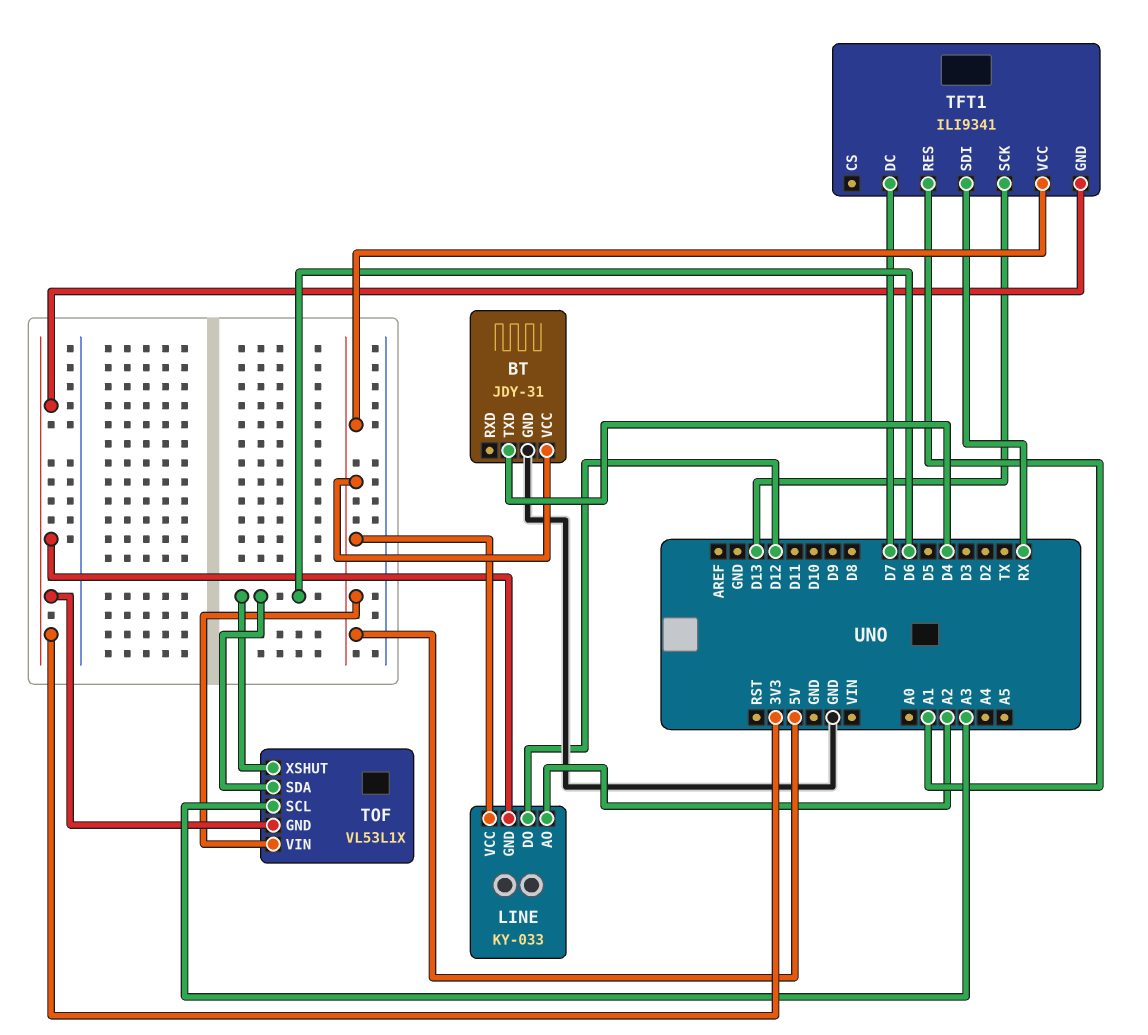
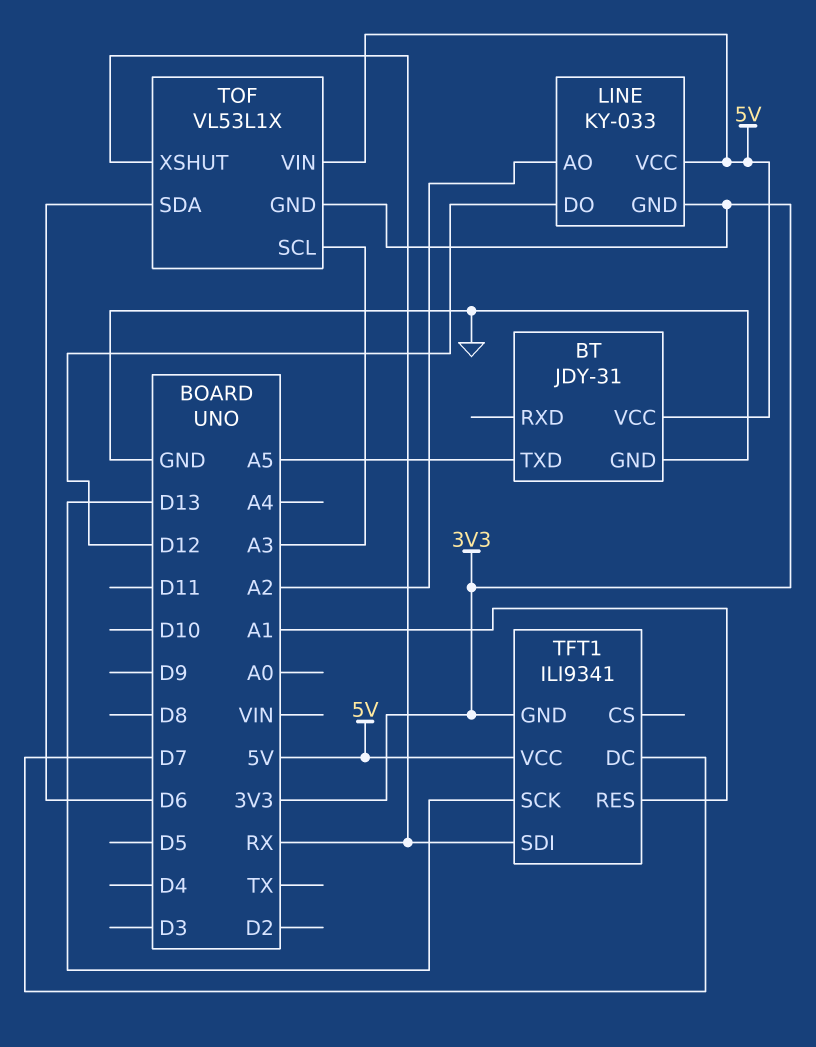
BT pin TXD: D4 -> A5
TOF pin XSHUT: D6 -> RX

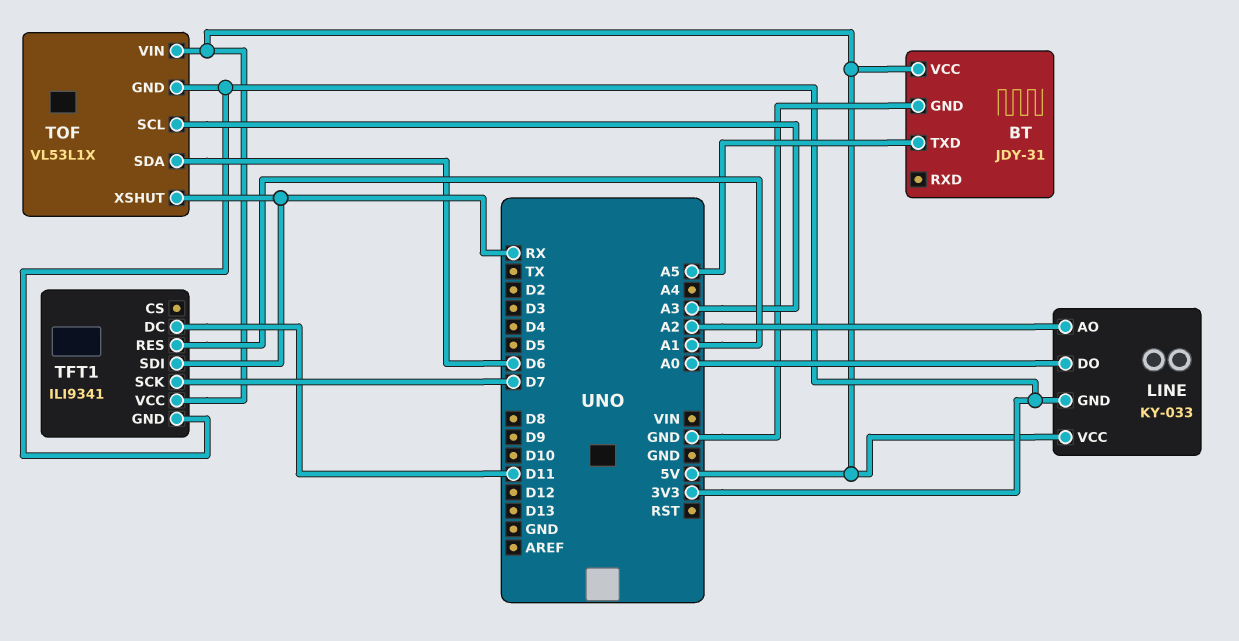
LINE pin DO: D12 -> A0
TFT1 pin DC: D7 -> D11
TFT1 pin SCK: D13 -> D7

